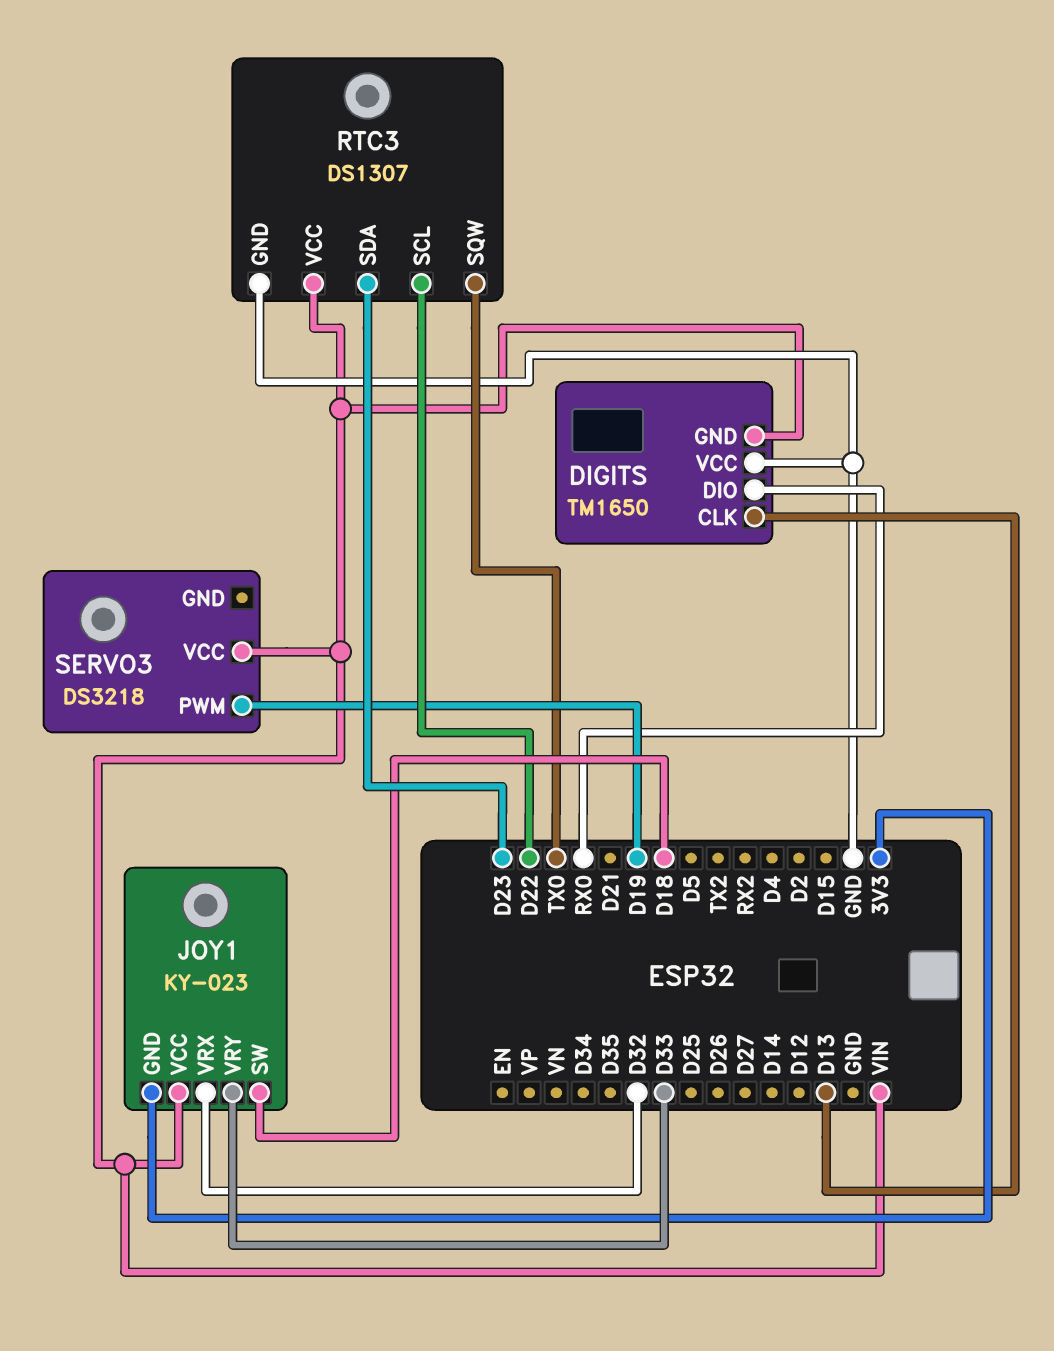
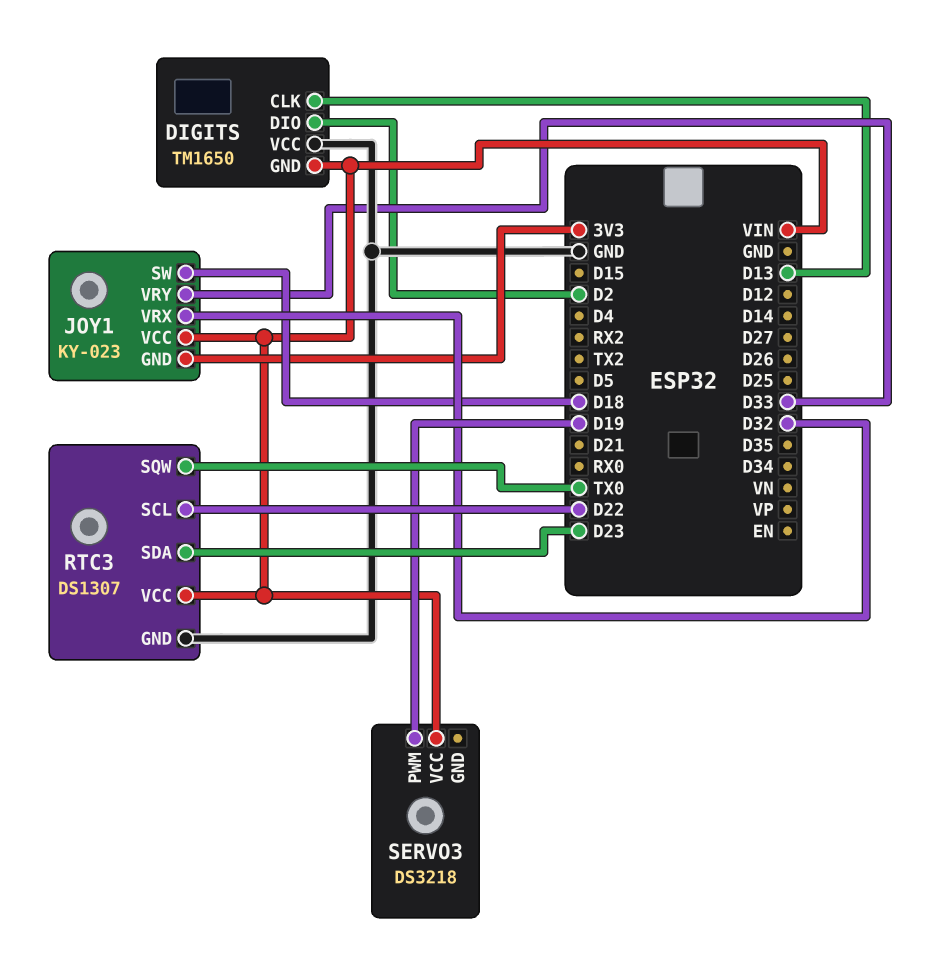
DIGITS pin DIO: RX0 -> D2

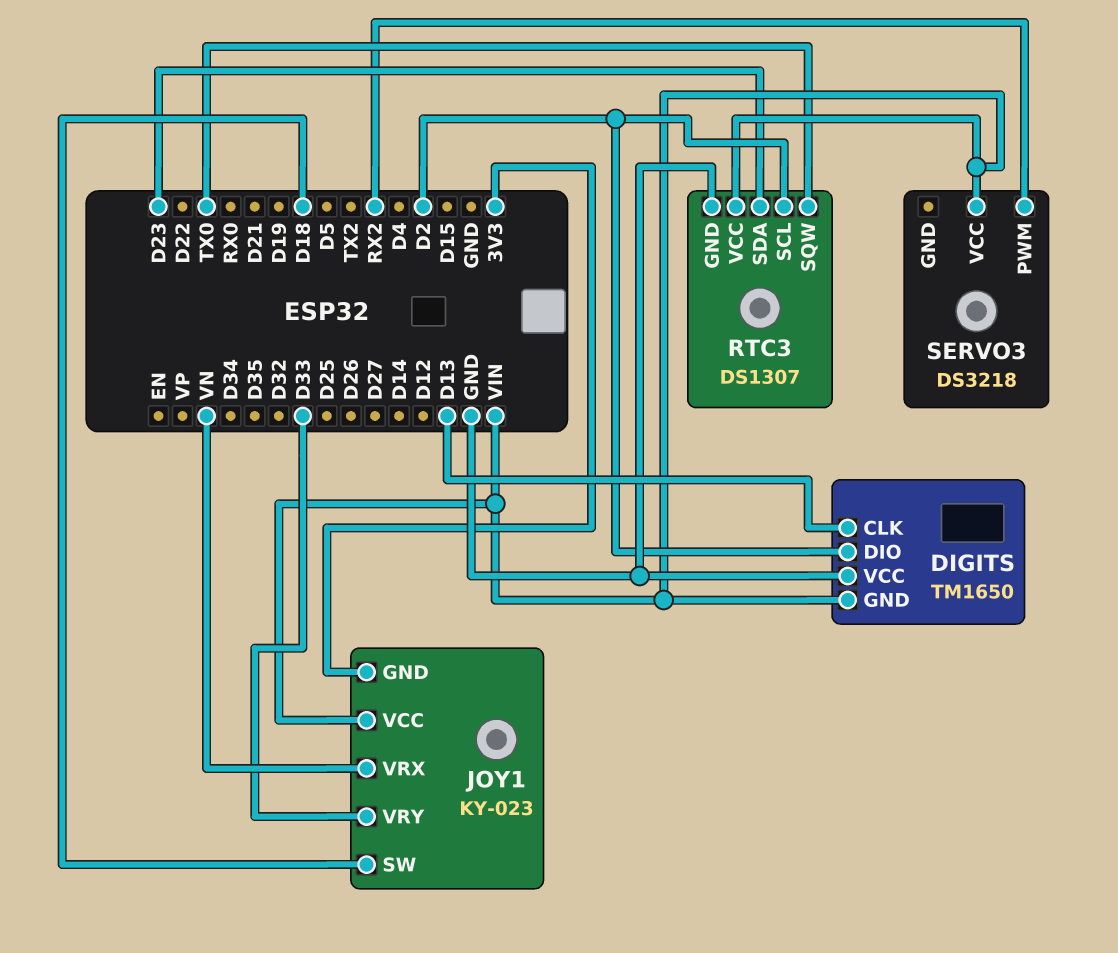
JOY1 pin VRX: D32 -> VN
RTC3 pin SCL: D22 -> D2
SERVO3 pin PWM: D19 -> RX2

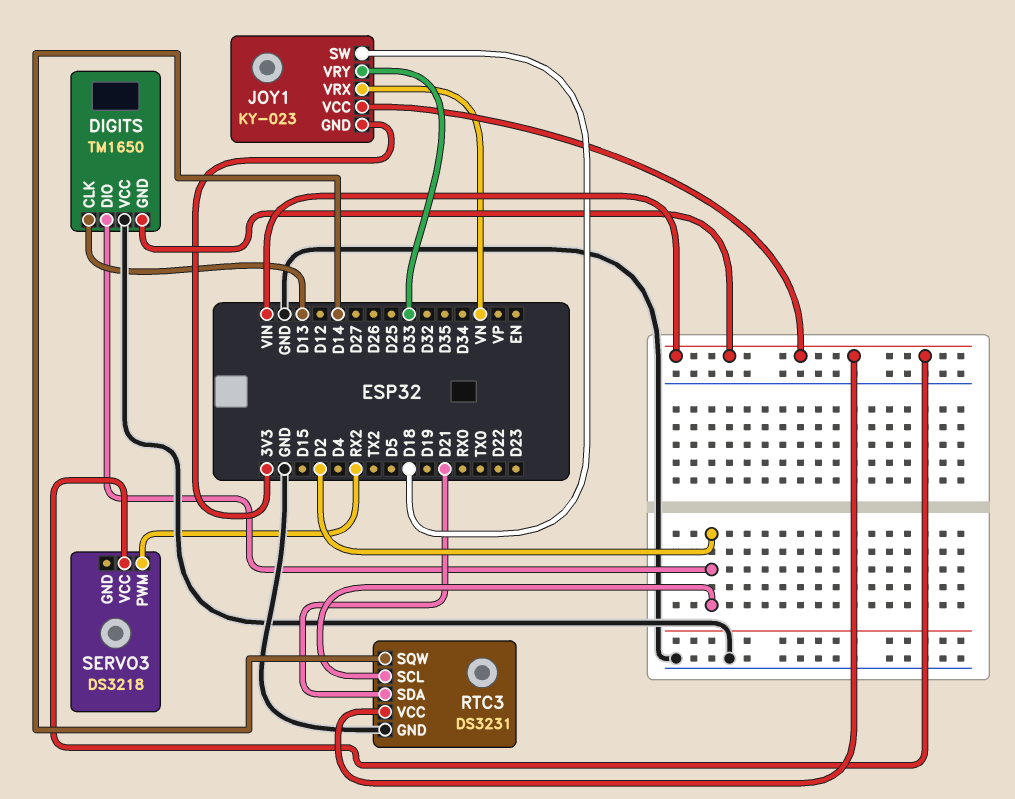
RTC3: DS1307 -> DS3231
RTC3 pin SDA: D23 -> D21
RTC3 pin SQW: TX0 -> D14

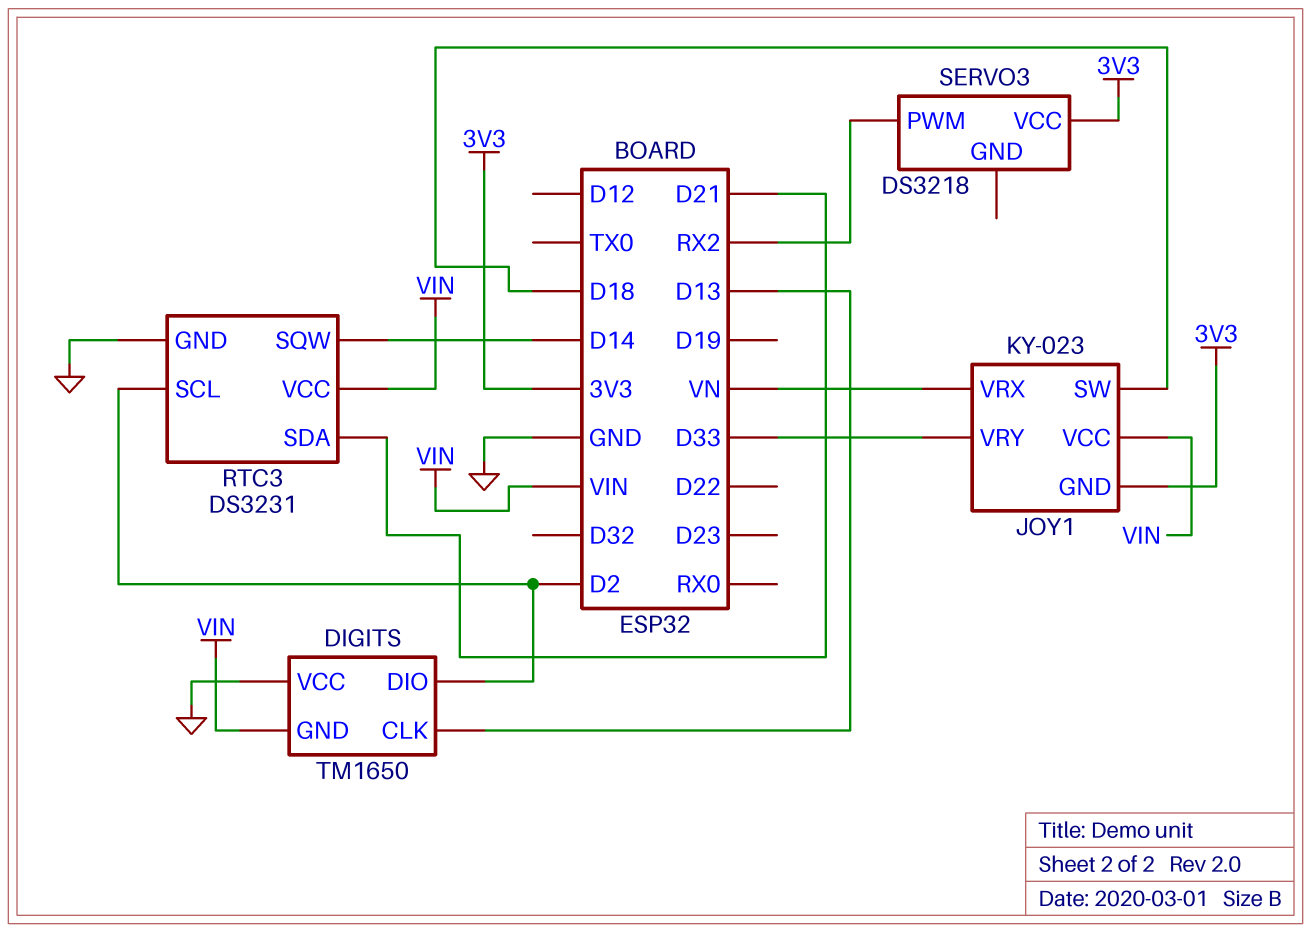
SERVO3 pin VCC: VIN -> 3V3

